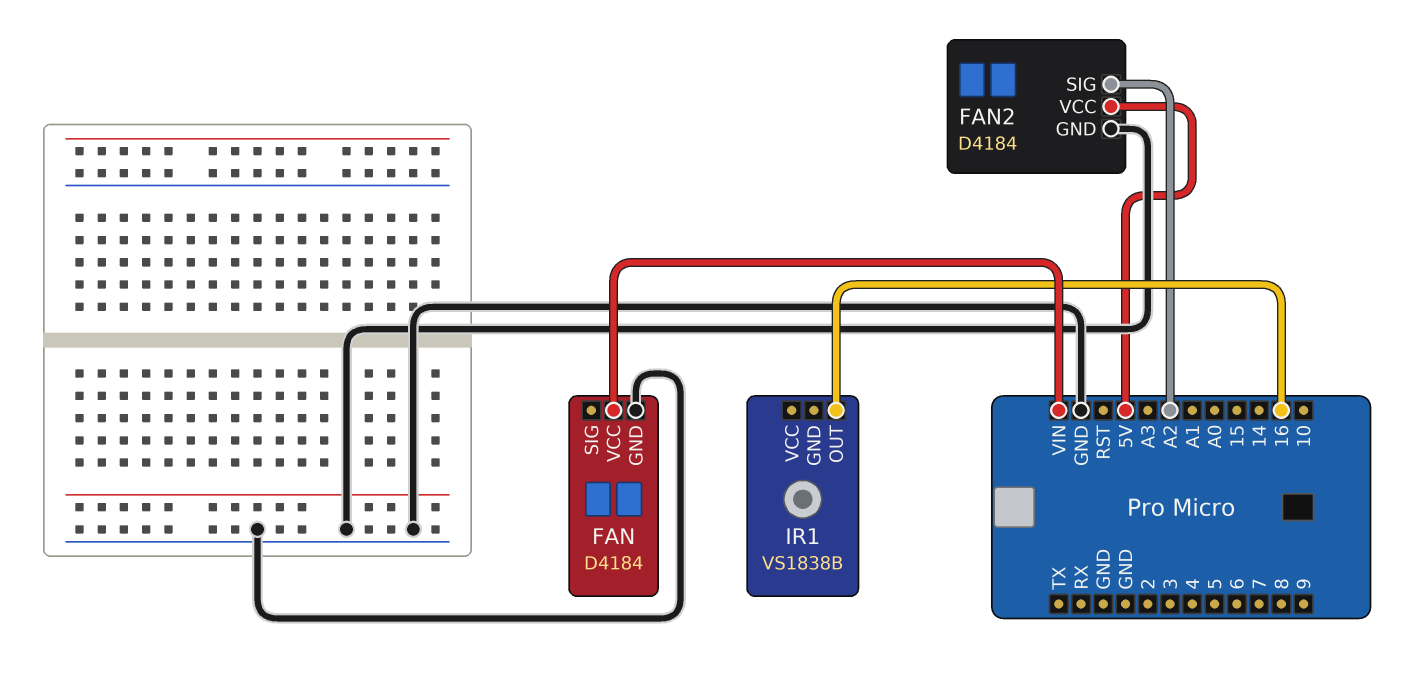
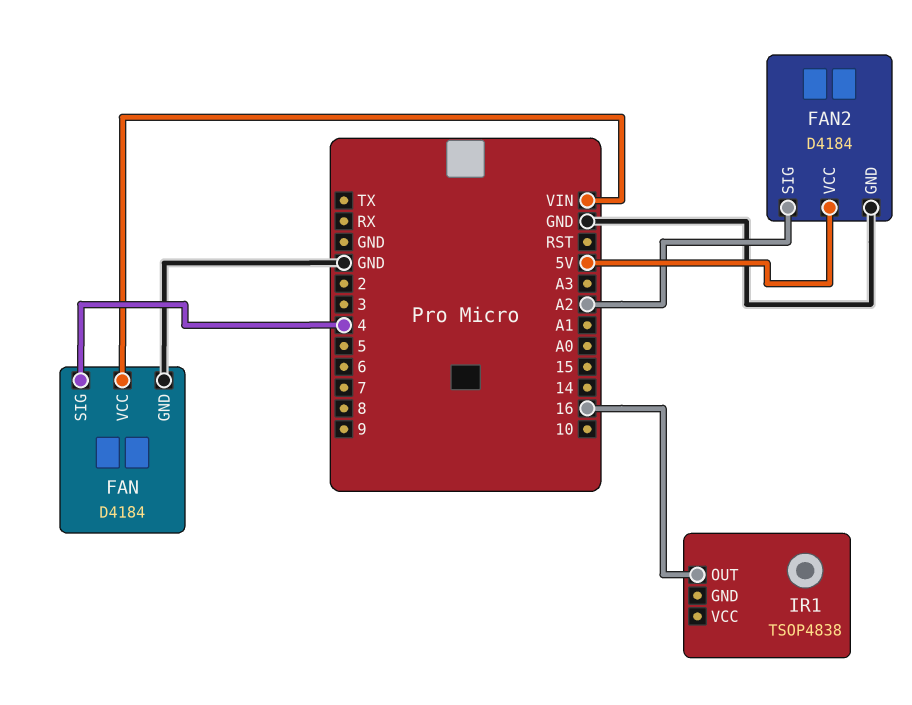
FAN pin SIG: none -> 4
IR1: VS1838B -> TSOP4838

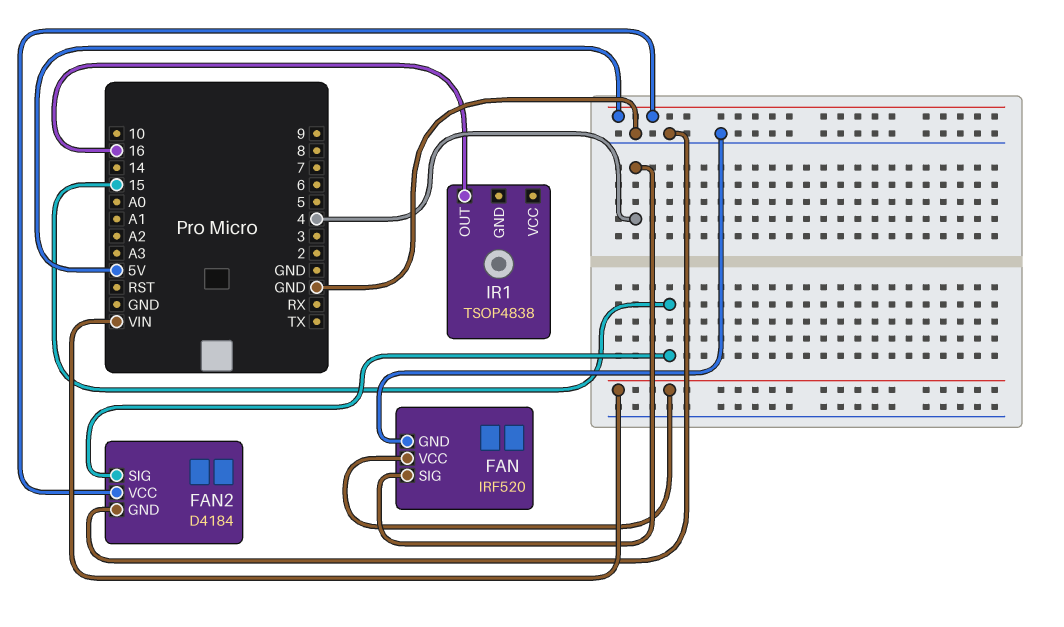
FAN: D4184 -> IRF520
FAN2 pin SIG: A2 -> 15

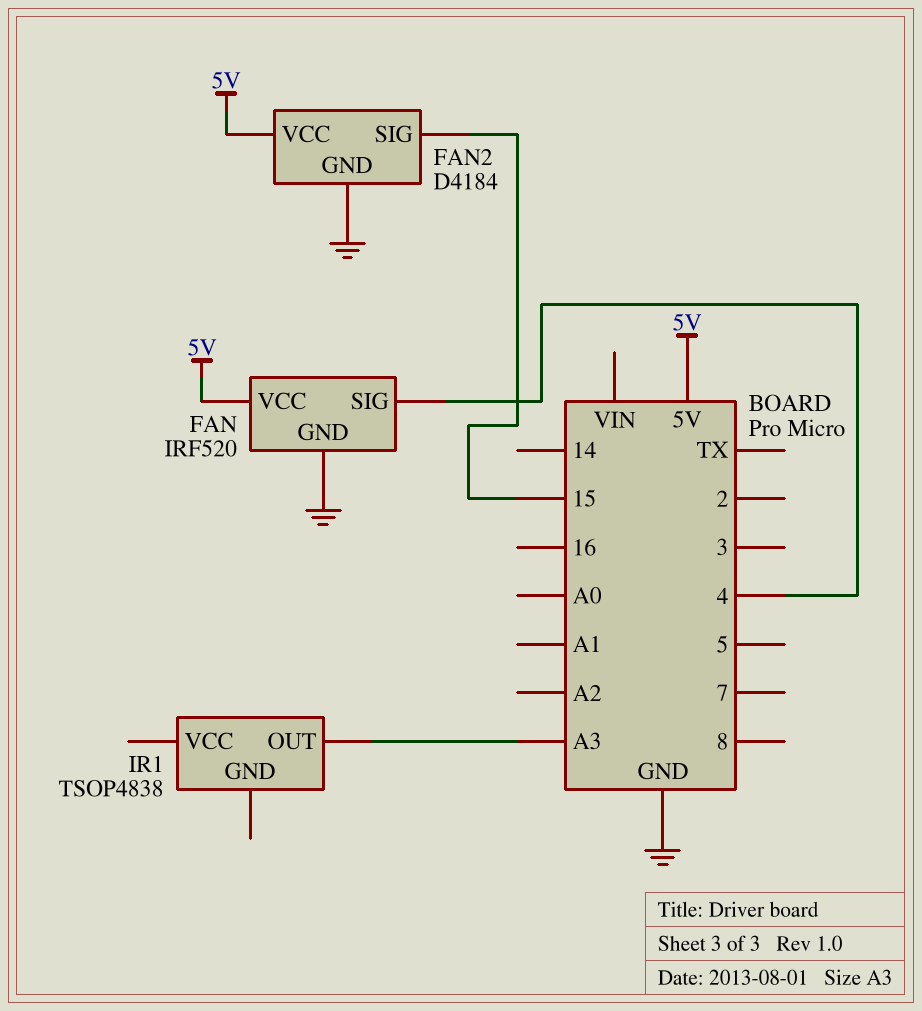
FAN pin VCC: VIN -> 5V
IR1 pin OUT: 16 -> A3

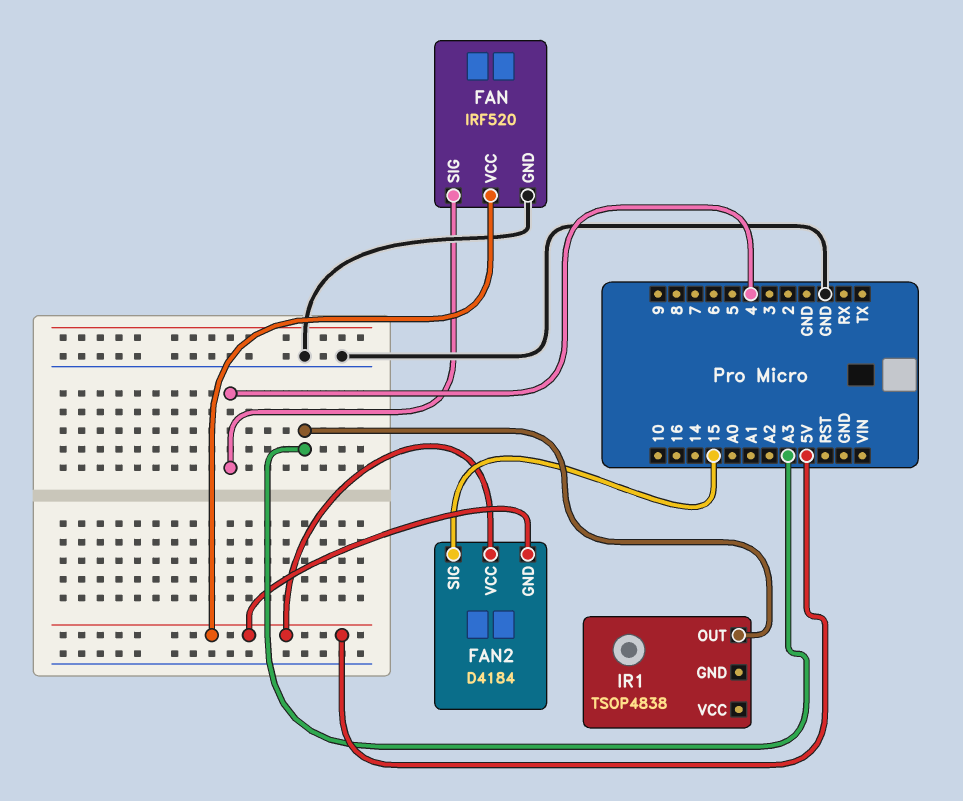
FAN2 pin GND: GND -> 5V

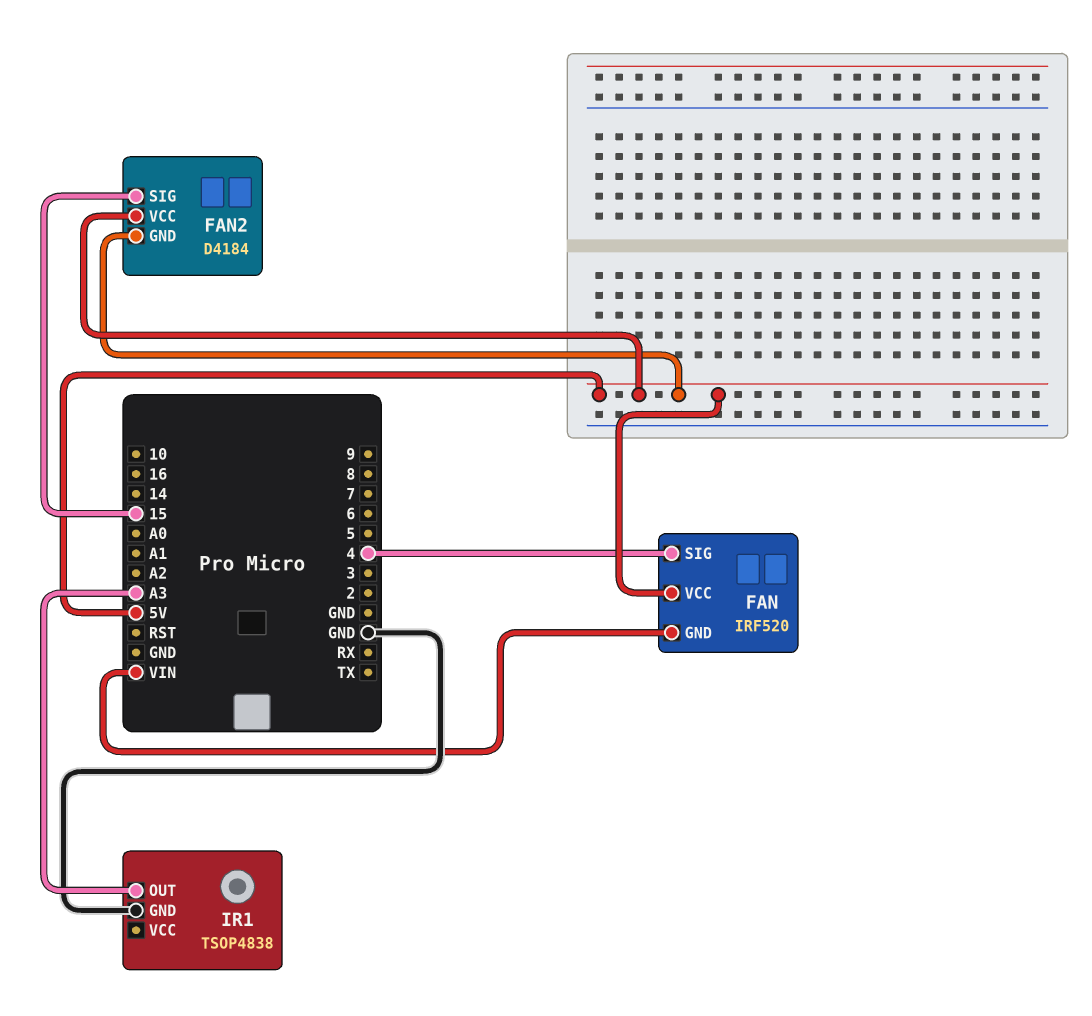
FAN pin GND: GND -> VIN
IR1 pin GND: none -> GND

